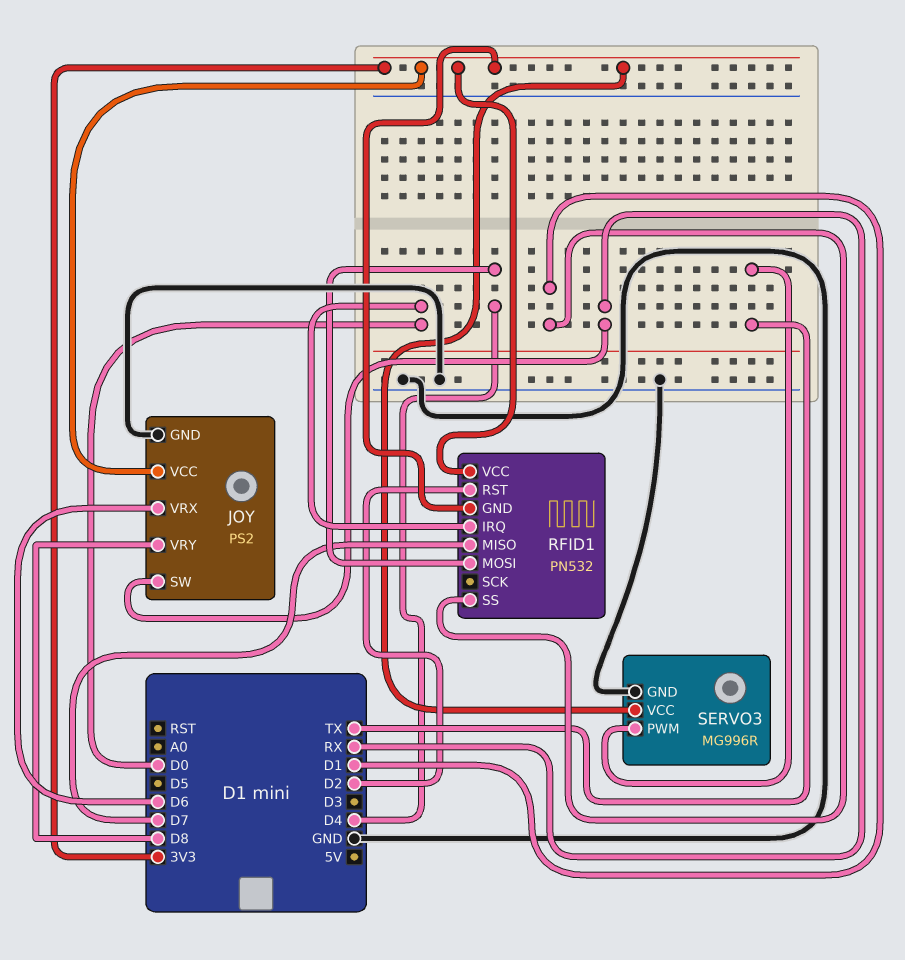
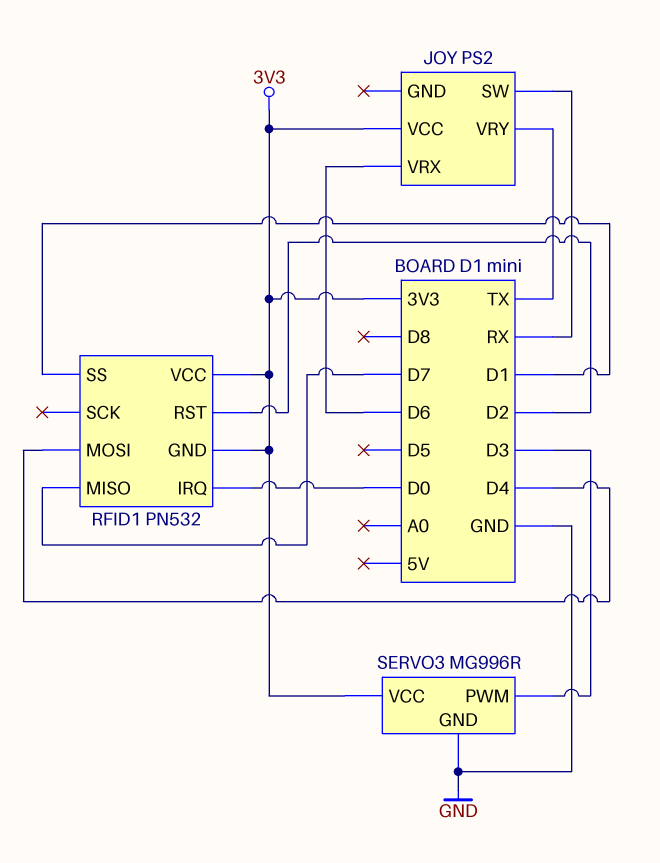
JOY pin GND: GND -> none
JOY pin VRY: D8 -> TX
SERVO3 pin PWM: TX -> D3

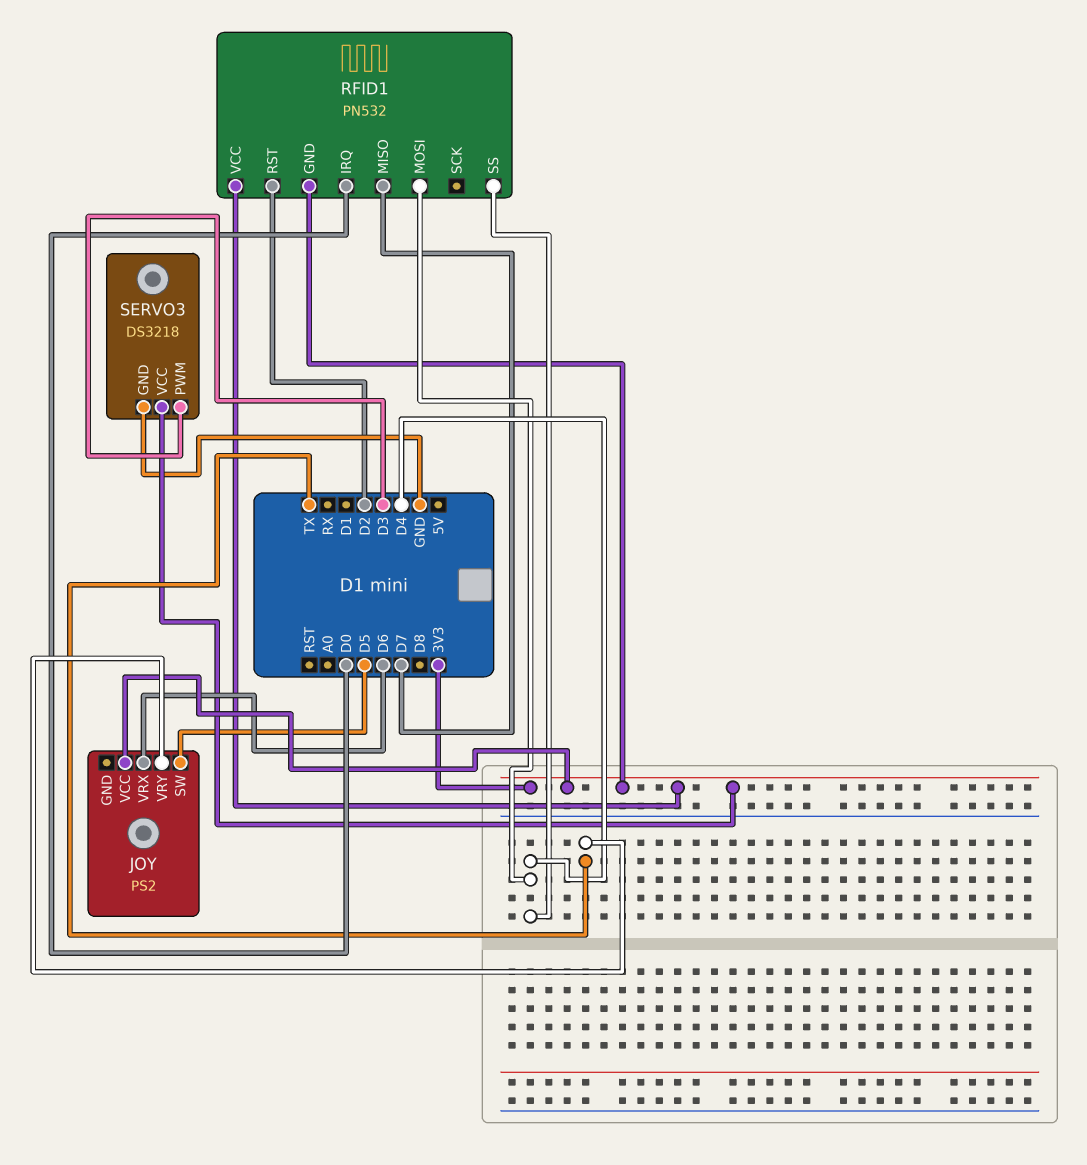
JOY pin SW: RX -> D5
RFID1 pin SS: D1 -> D4
SERVO3: MG996R -> DS3218

